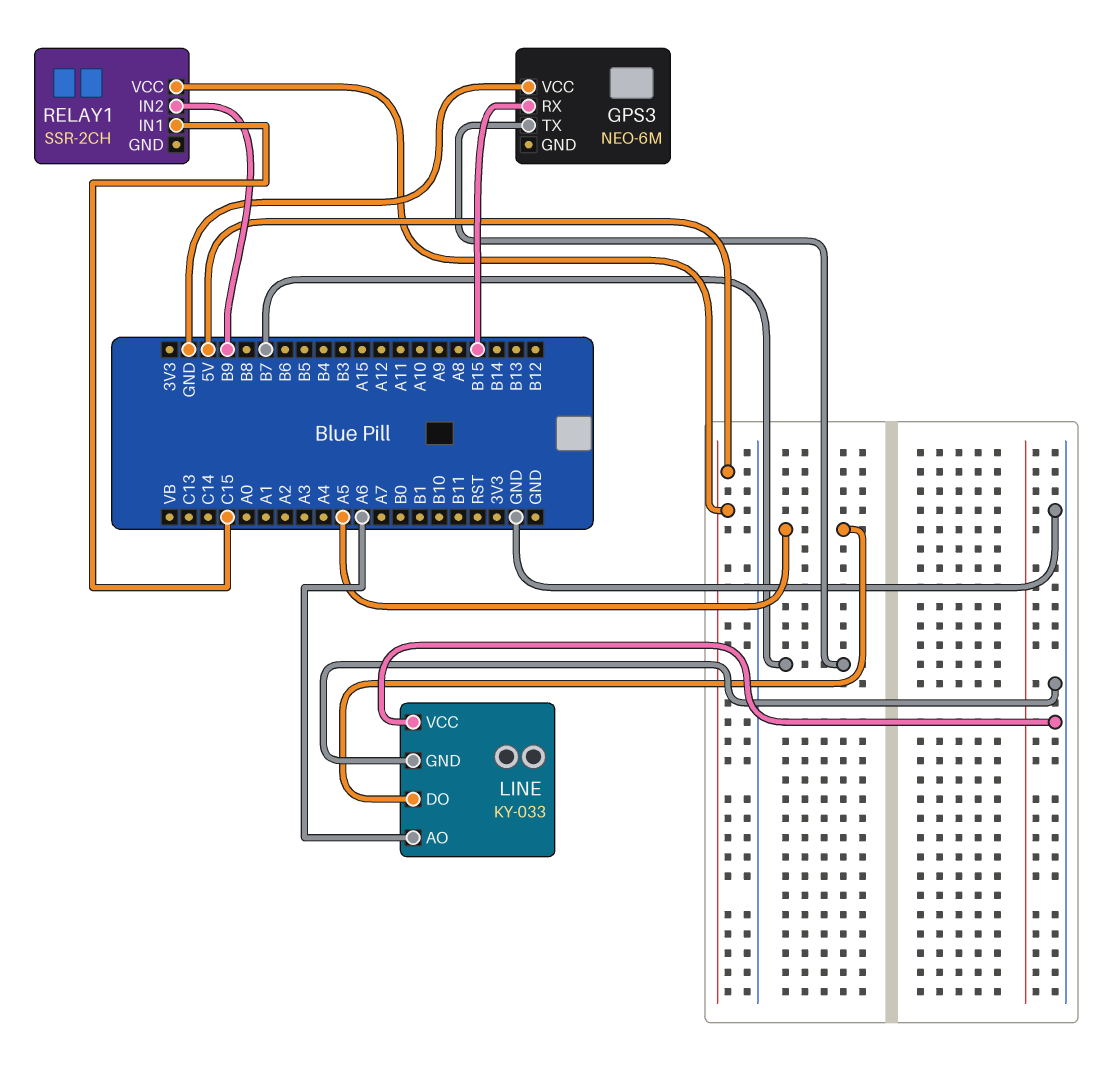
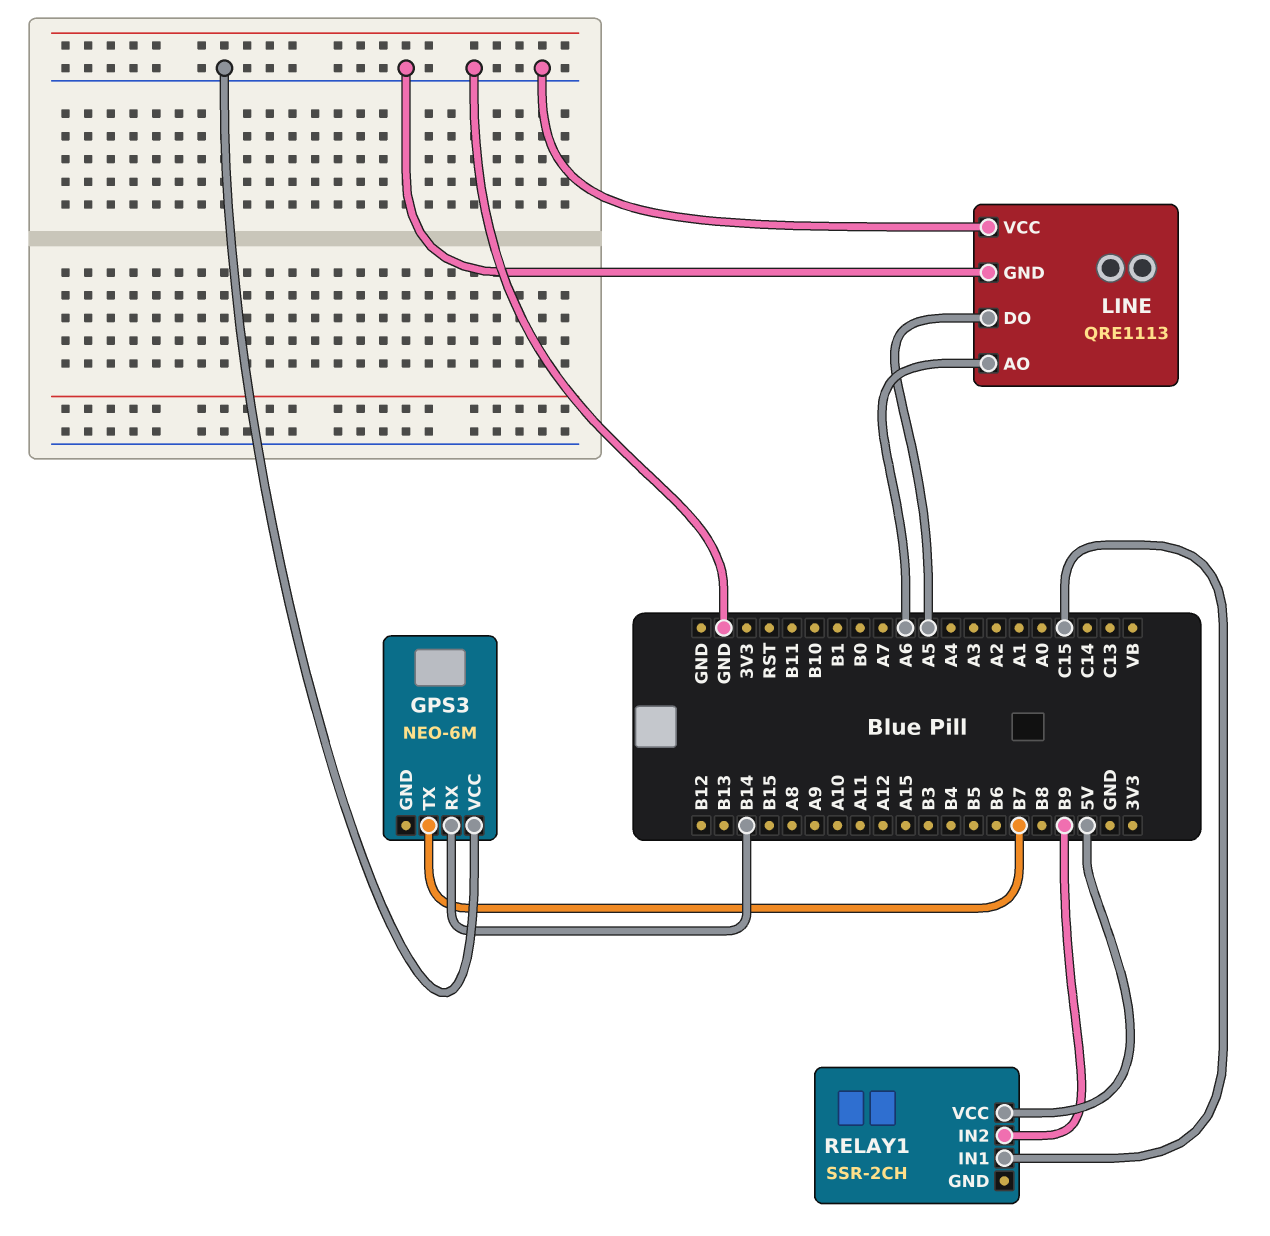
GPS3 pin RX: B15 -> B14
LINE: KY-033 -> QRE1113

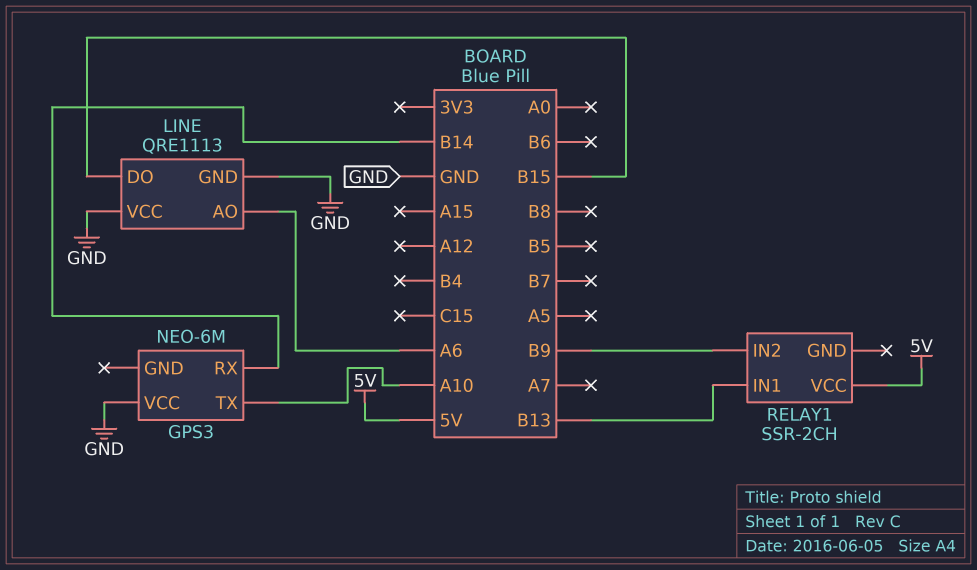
GPS3 pin TX: B7 -> A10
LINE pin DO: A5 -> B15
RELAY1 pin IN1: C15 -> B13

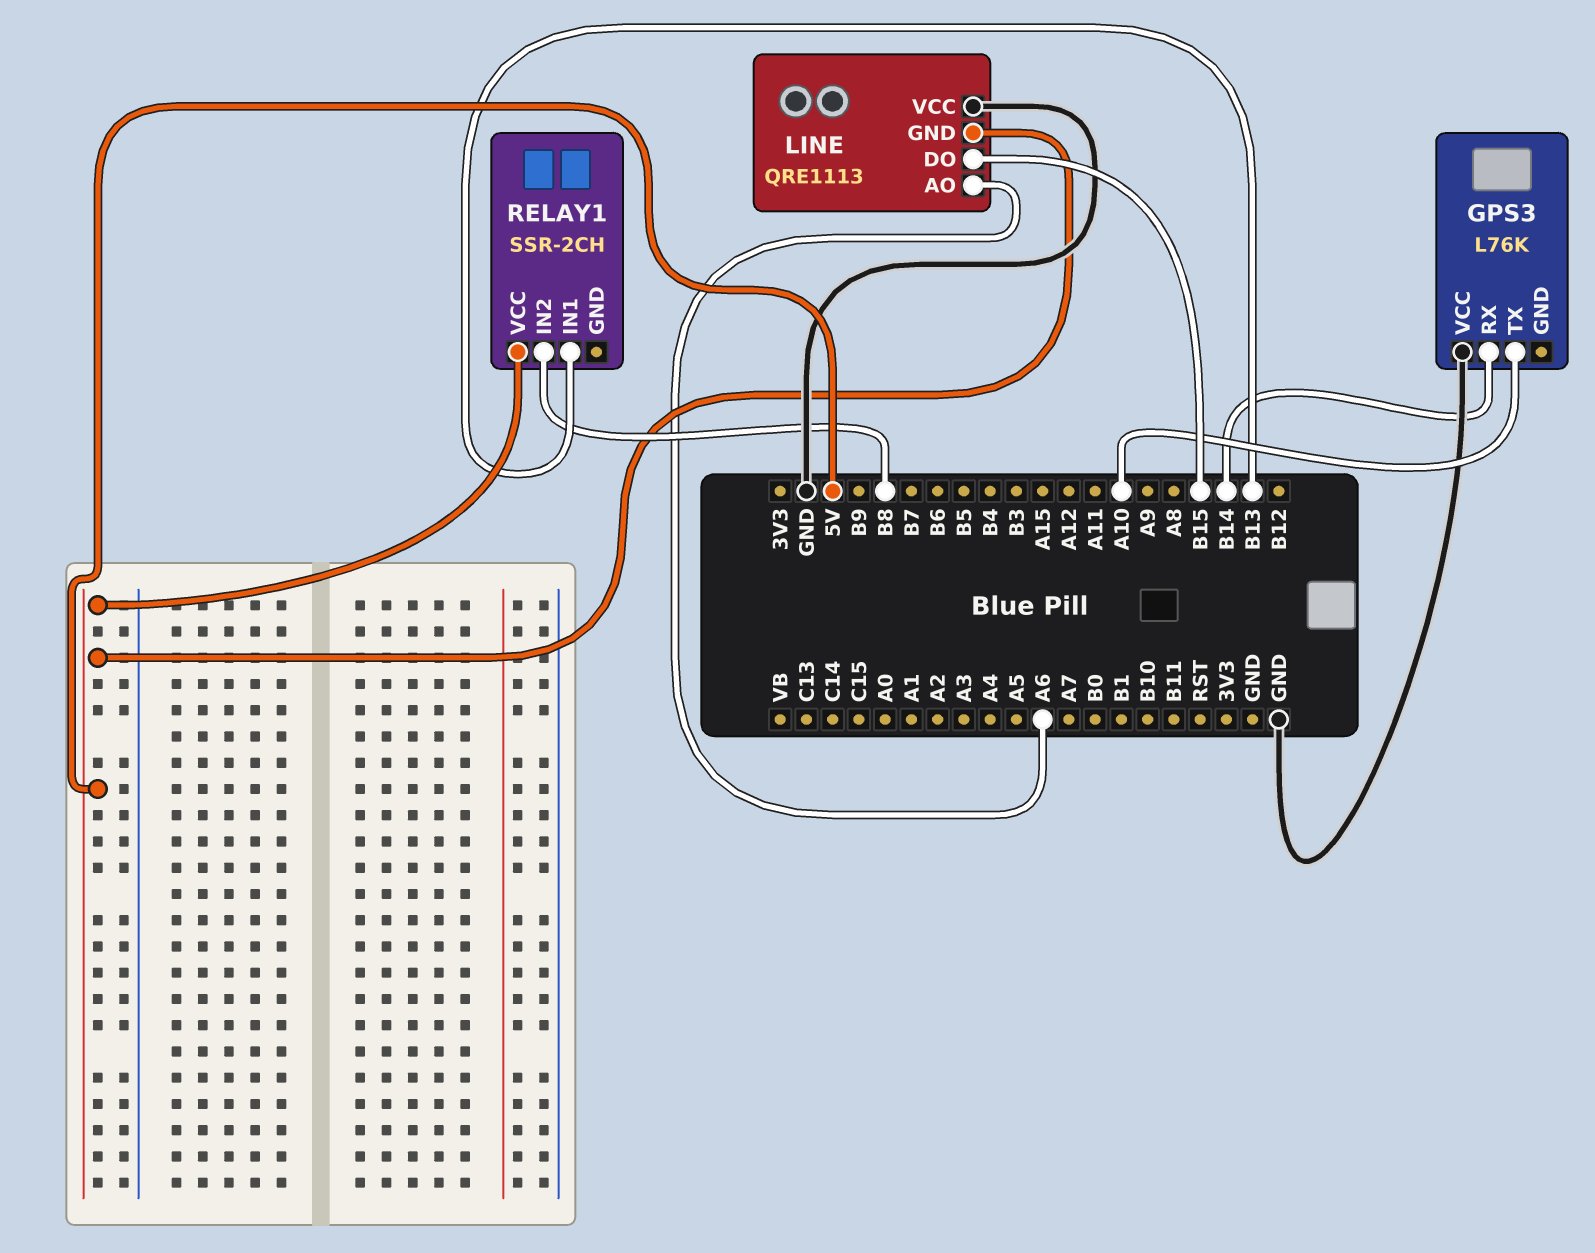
GPS3: NEO-6M -> L76K
LINE pin GND: GND -> 5V
RELAY1 pin IN2: B9 -> B8

